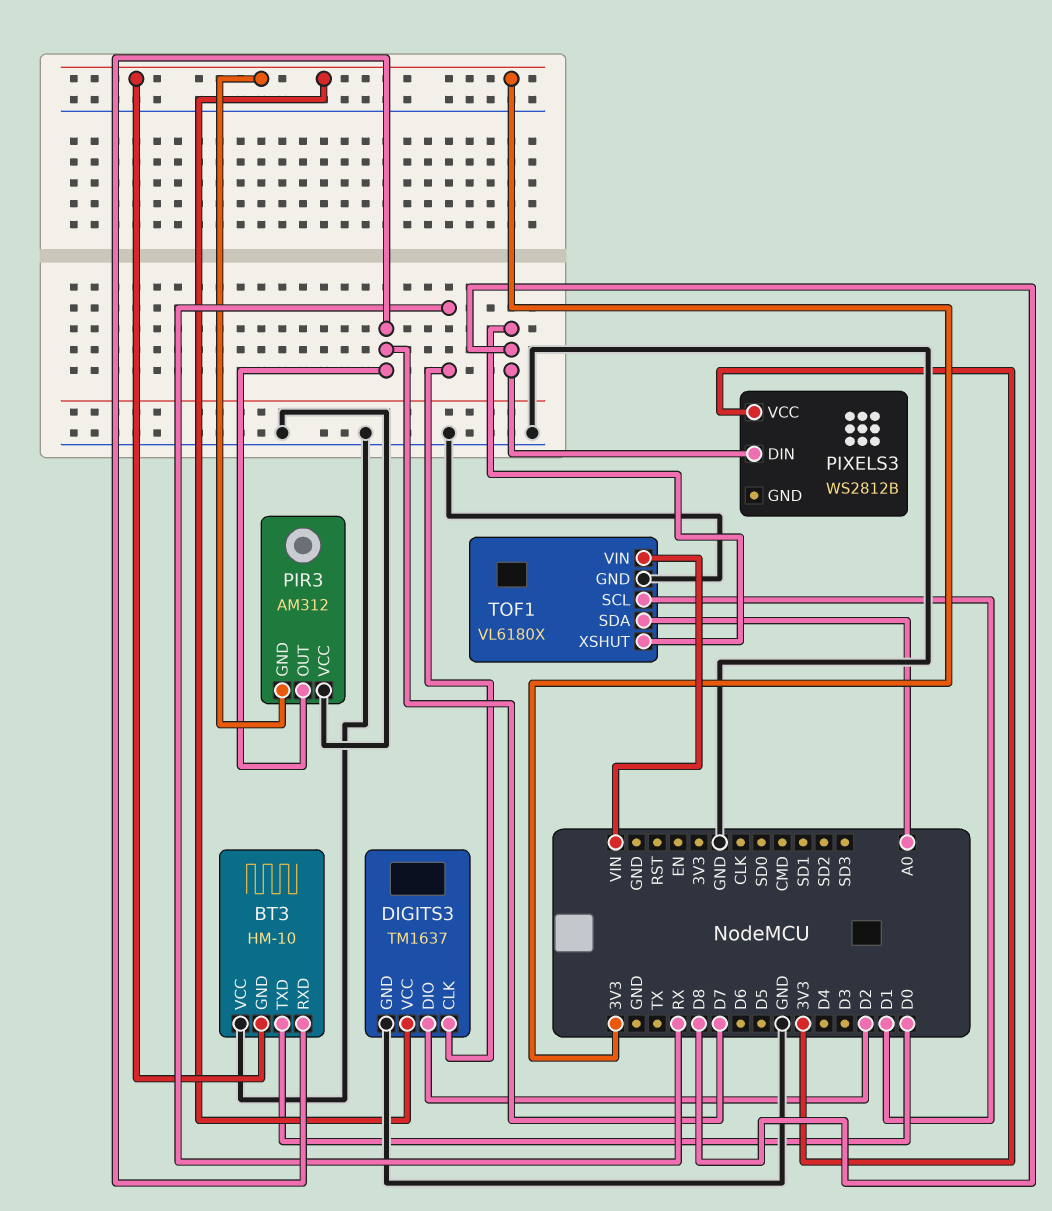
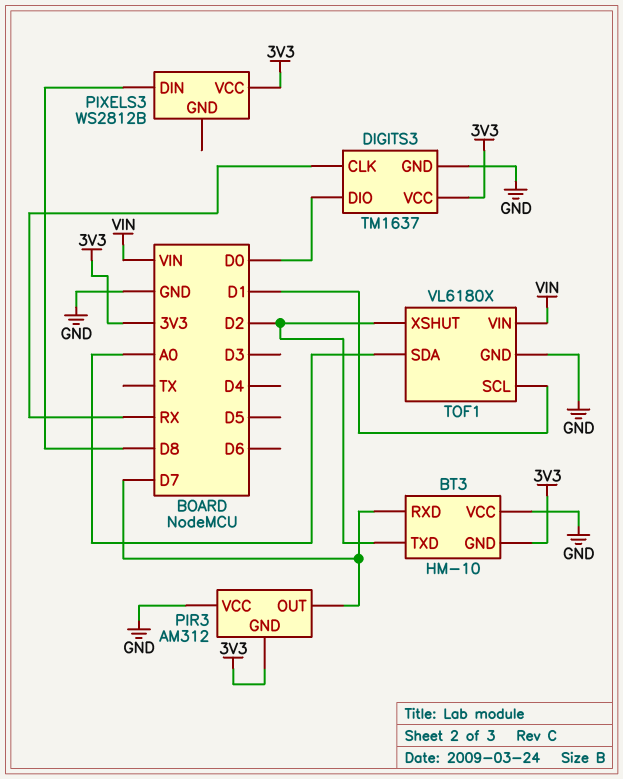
BT3 pin TXD: D0 -> D2
DIGITS3 pin DIO: D2 -> D0
TOF1 pin XSHUT: D8 -> D2

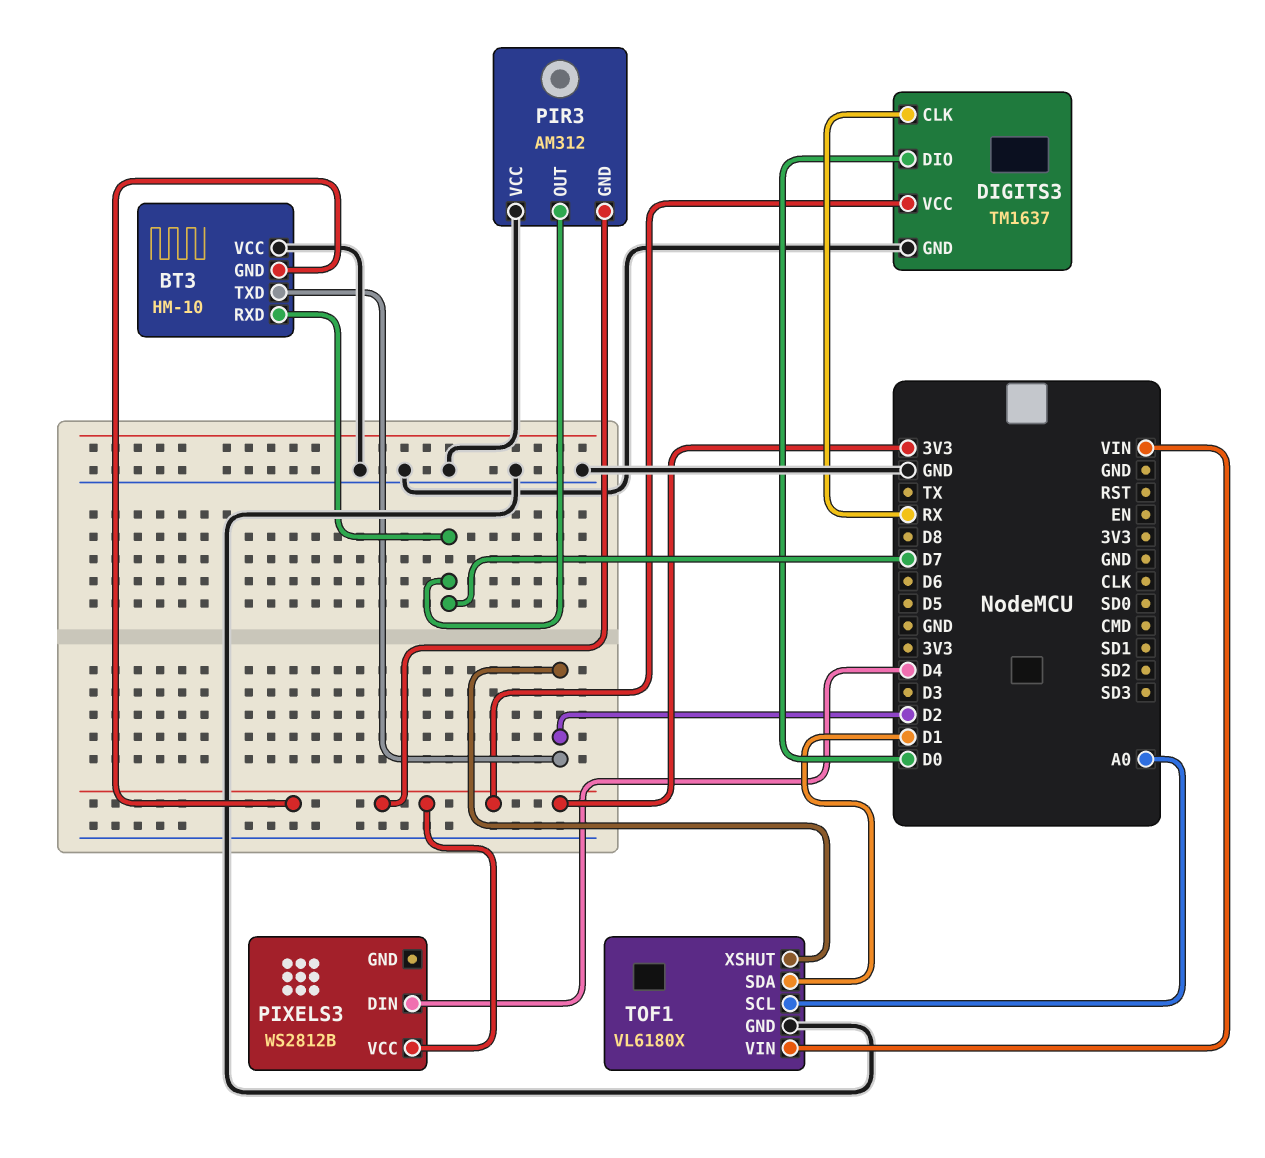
PIXELS3 pin DIN: D8 -> D4
TOF1 pin SCL: D1 -> A0
TOF1 pin SDA: A0 -> D1

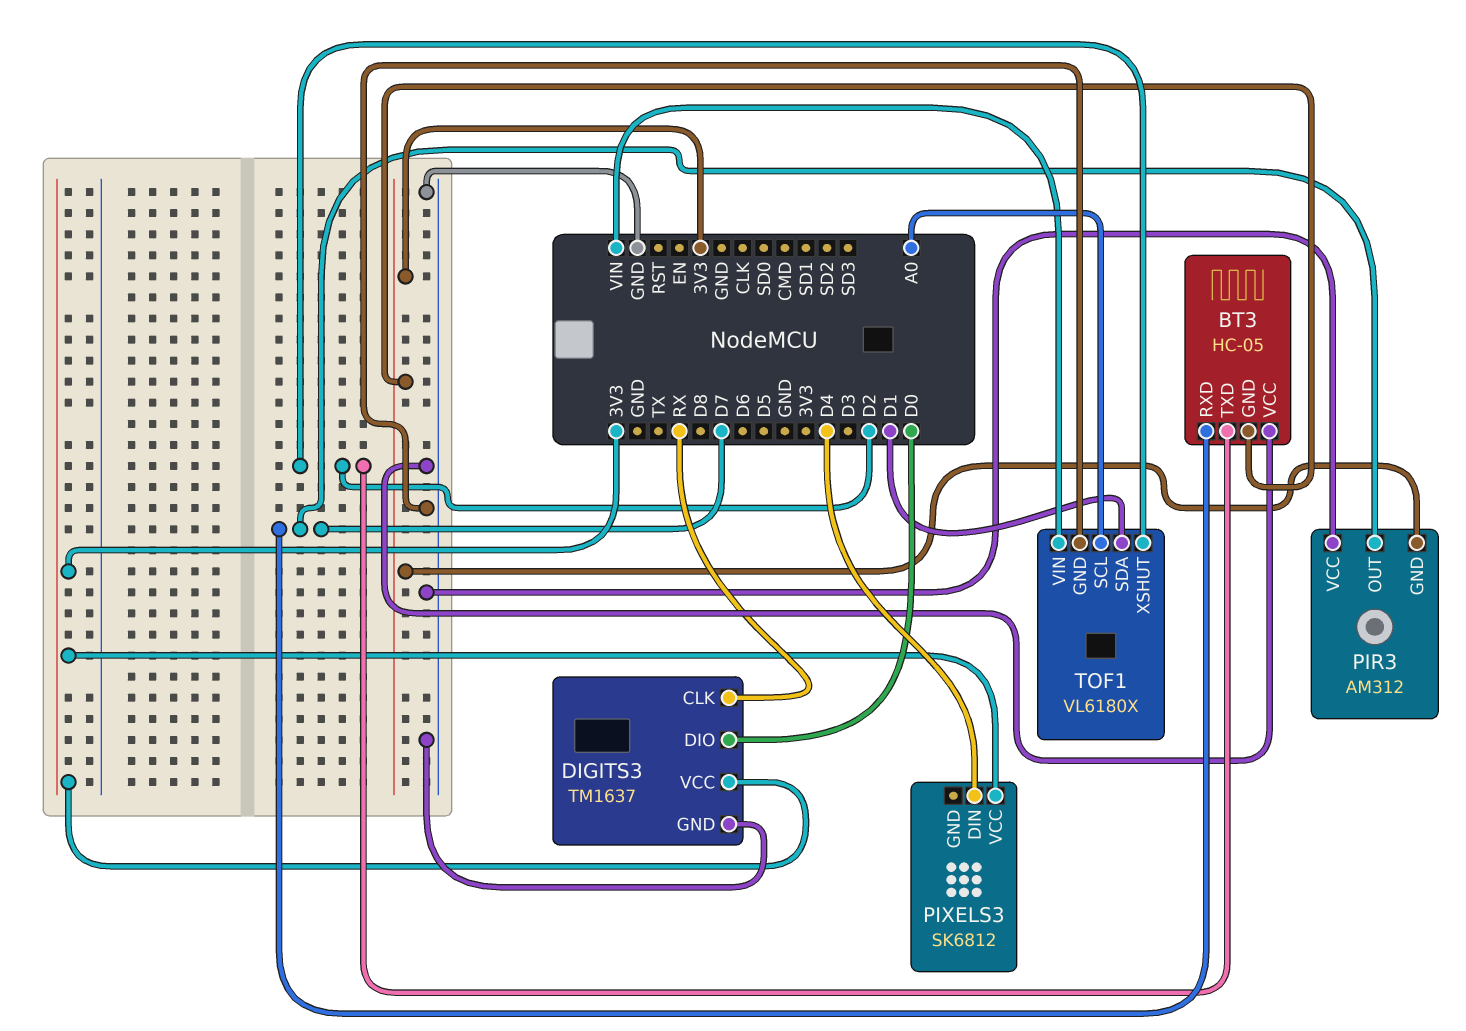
BT3: HM-10 -> HC-05
PIXELS3: WS2812B -> SK6812

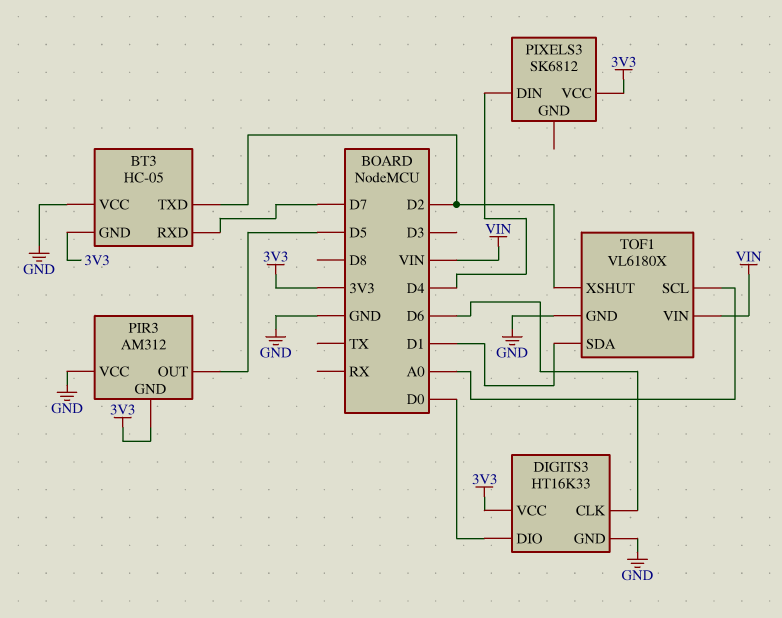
DIGITS3: TM1637 -> HT16K33
DIGITS3 pin CLK: RX -> D6
PIR3 pin OUT: D7 -> D5

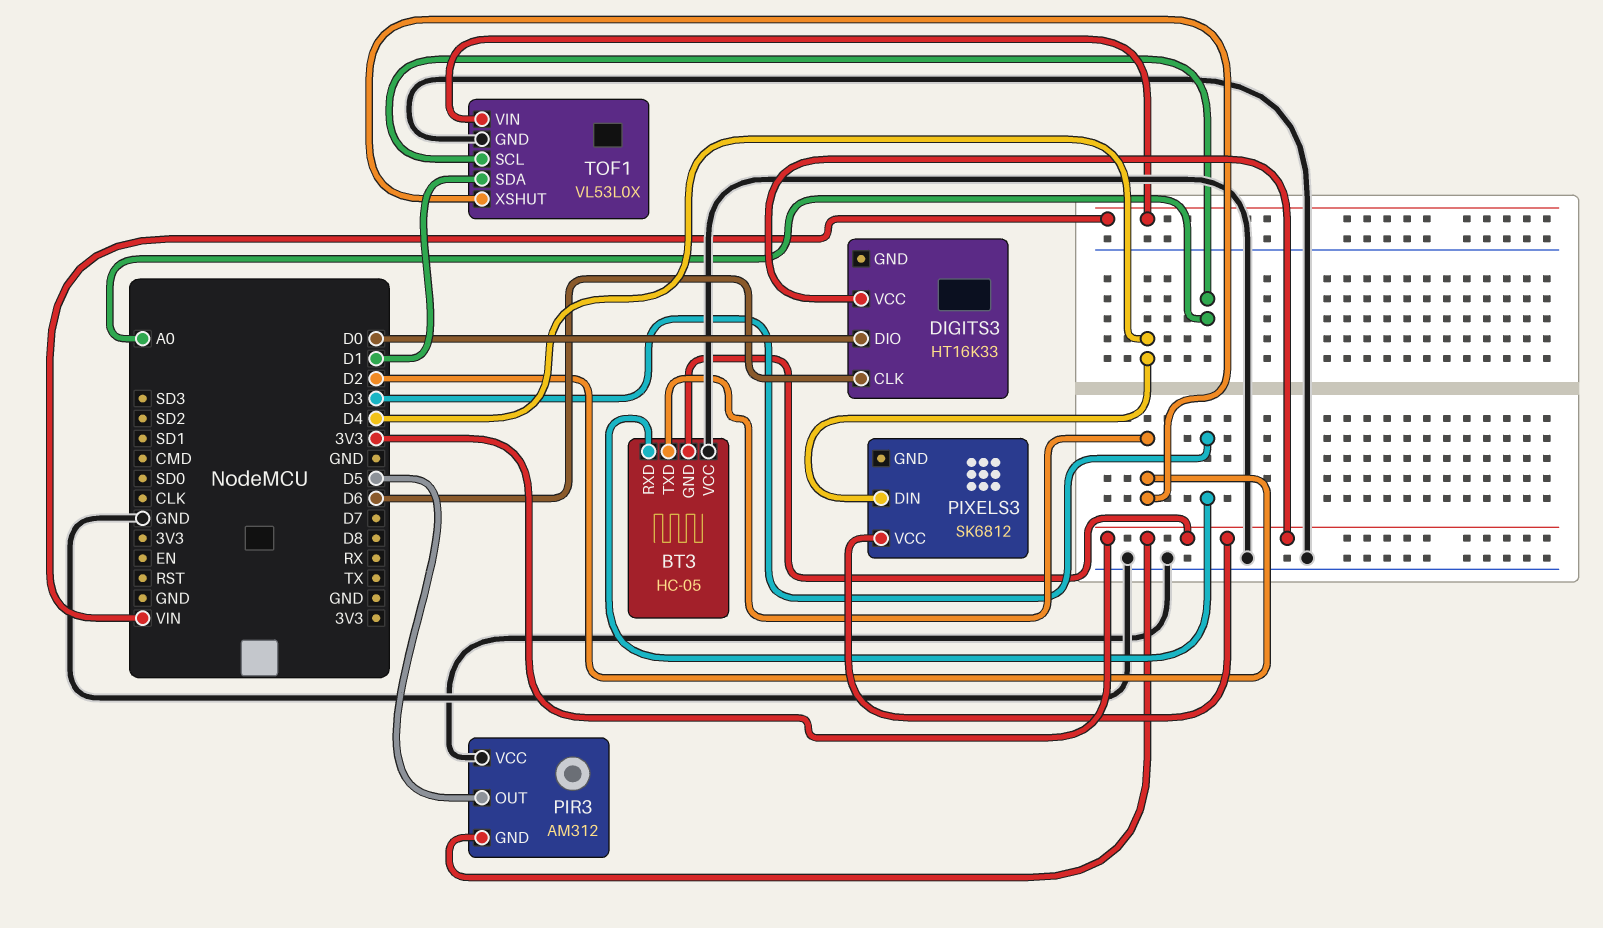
BT3 pin RXD: D7 -> D3
DIGITS3 pin GND: GND -> none
TOF1: VL6180X -> VL53L0X

